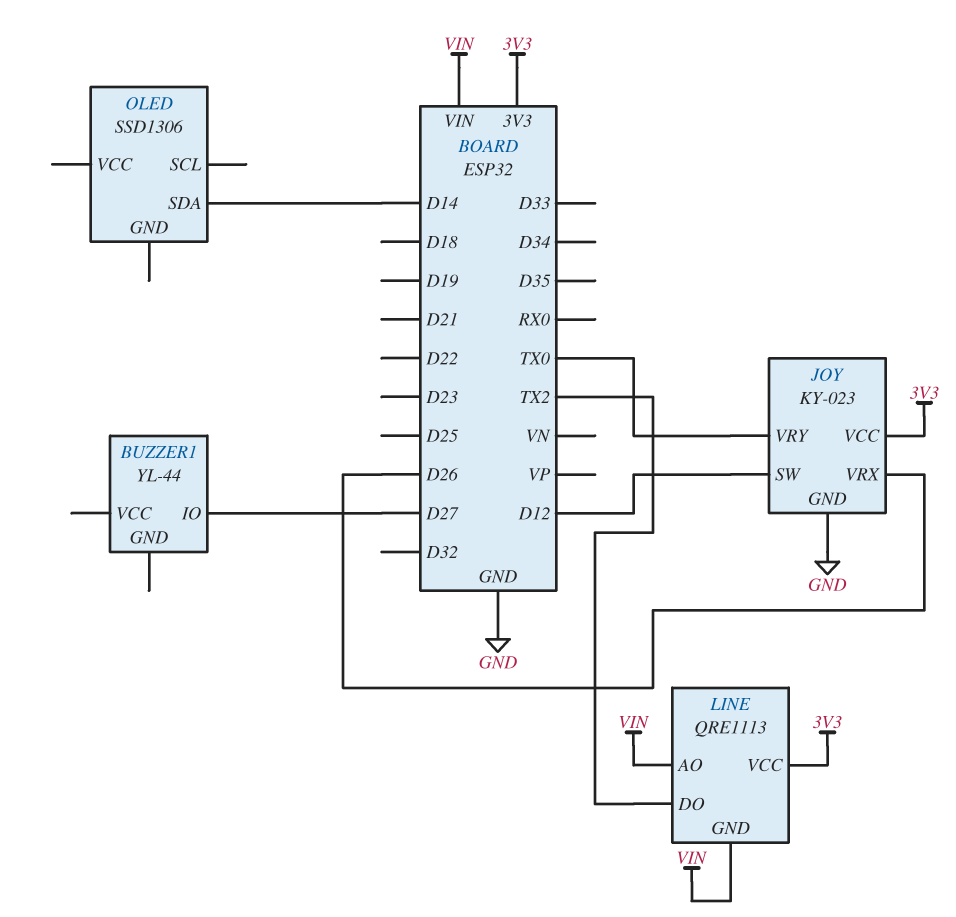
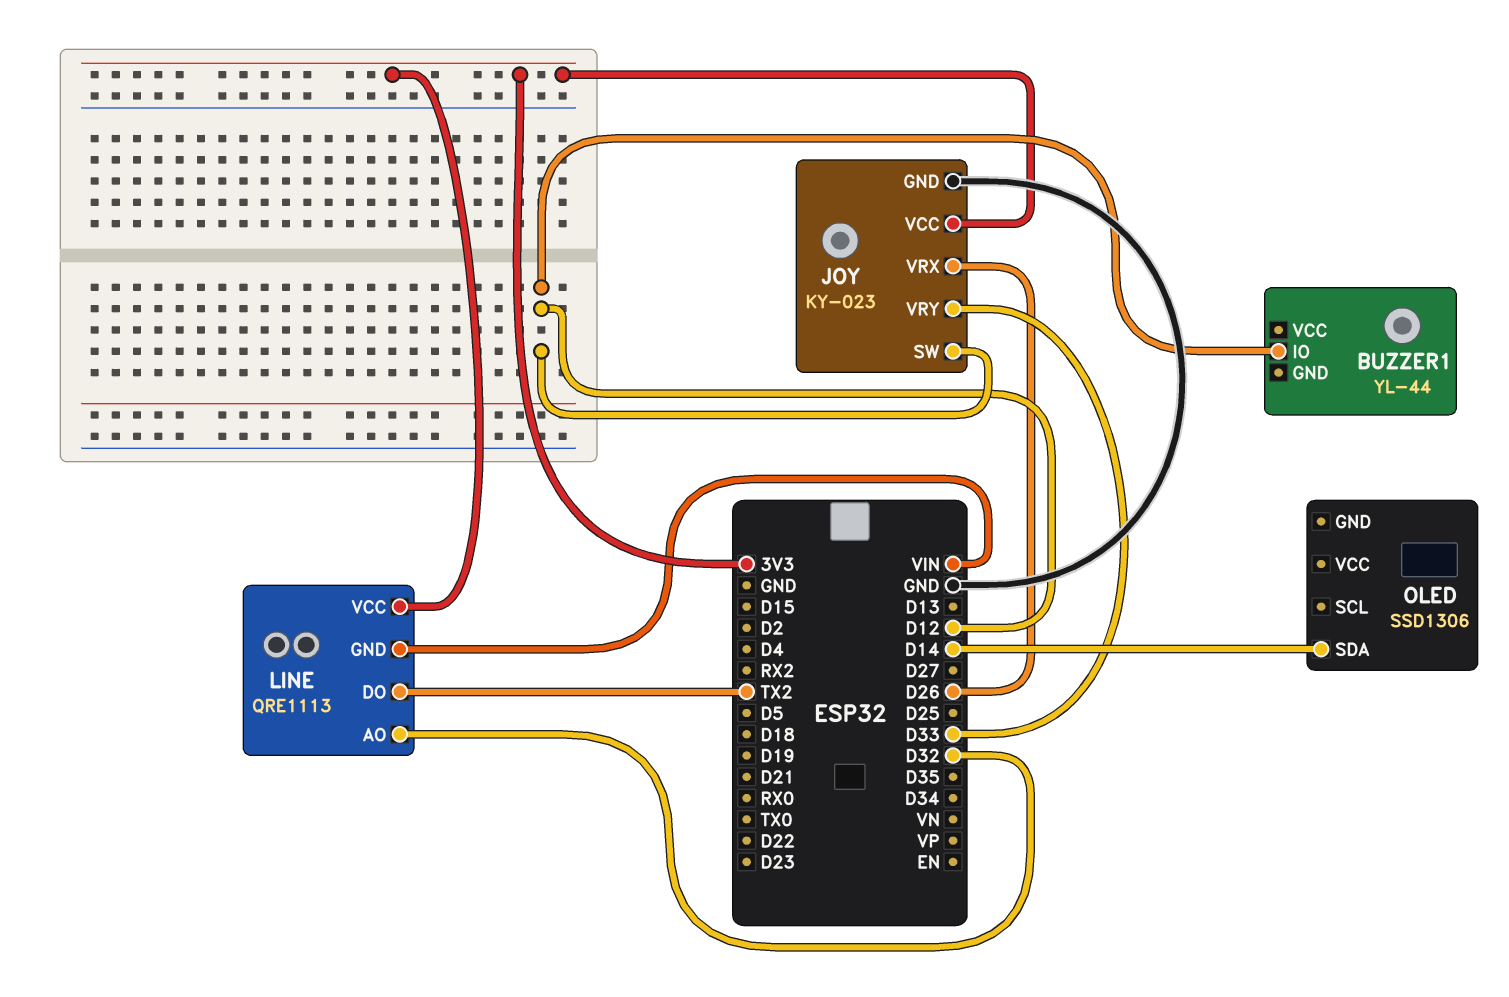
BUZZER1 pin IO: D27 -> D12
JOY pin VRY: TX0 -> D33
LINE pin AO: VIN -> D32

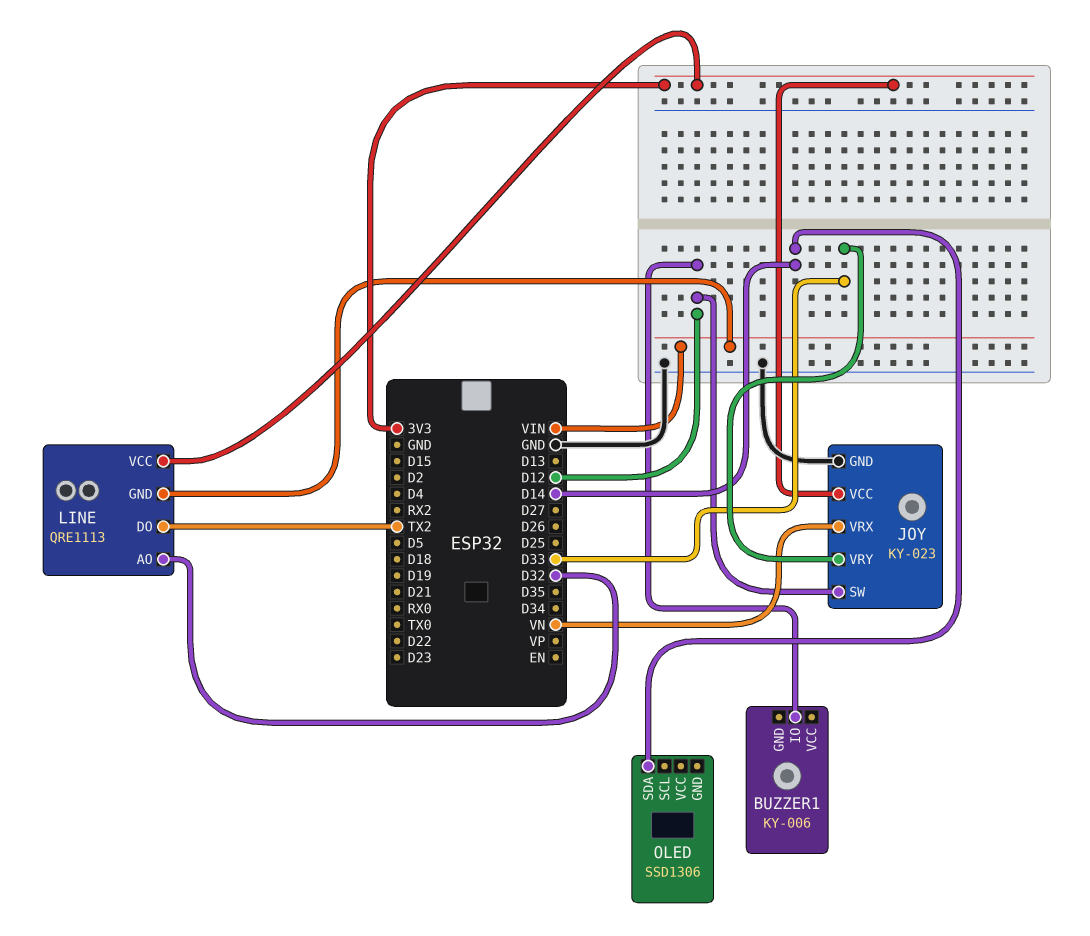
BUZZER1: YL-44 -> KY-006
JOY pin VRX: D26 -> VN

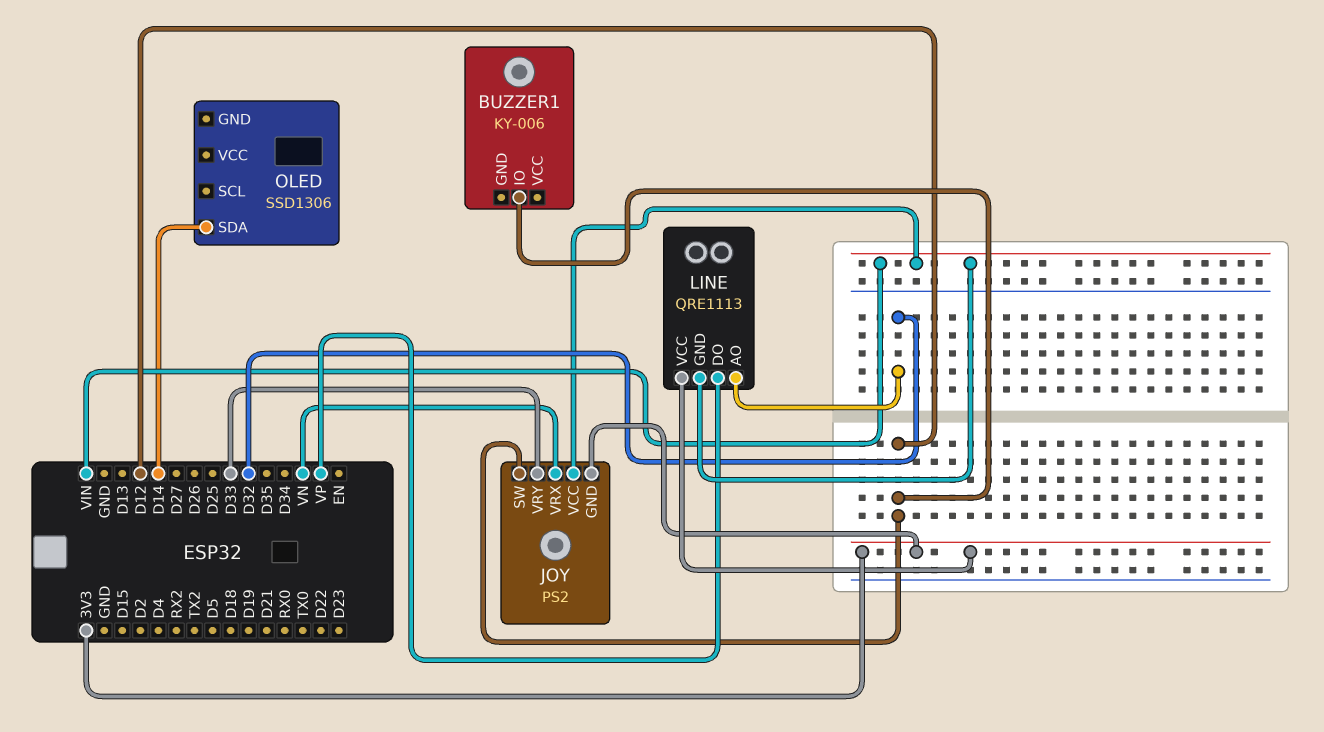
JOY: KY-023 -> PS2
JOY pin GND: GND -> 3V3
JOY pin VCC: 3V3 -> VIN
LINE pin DO: TX2 -> VP

